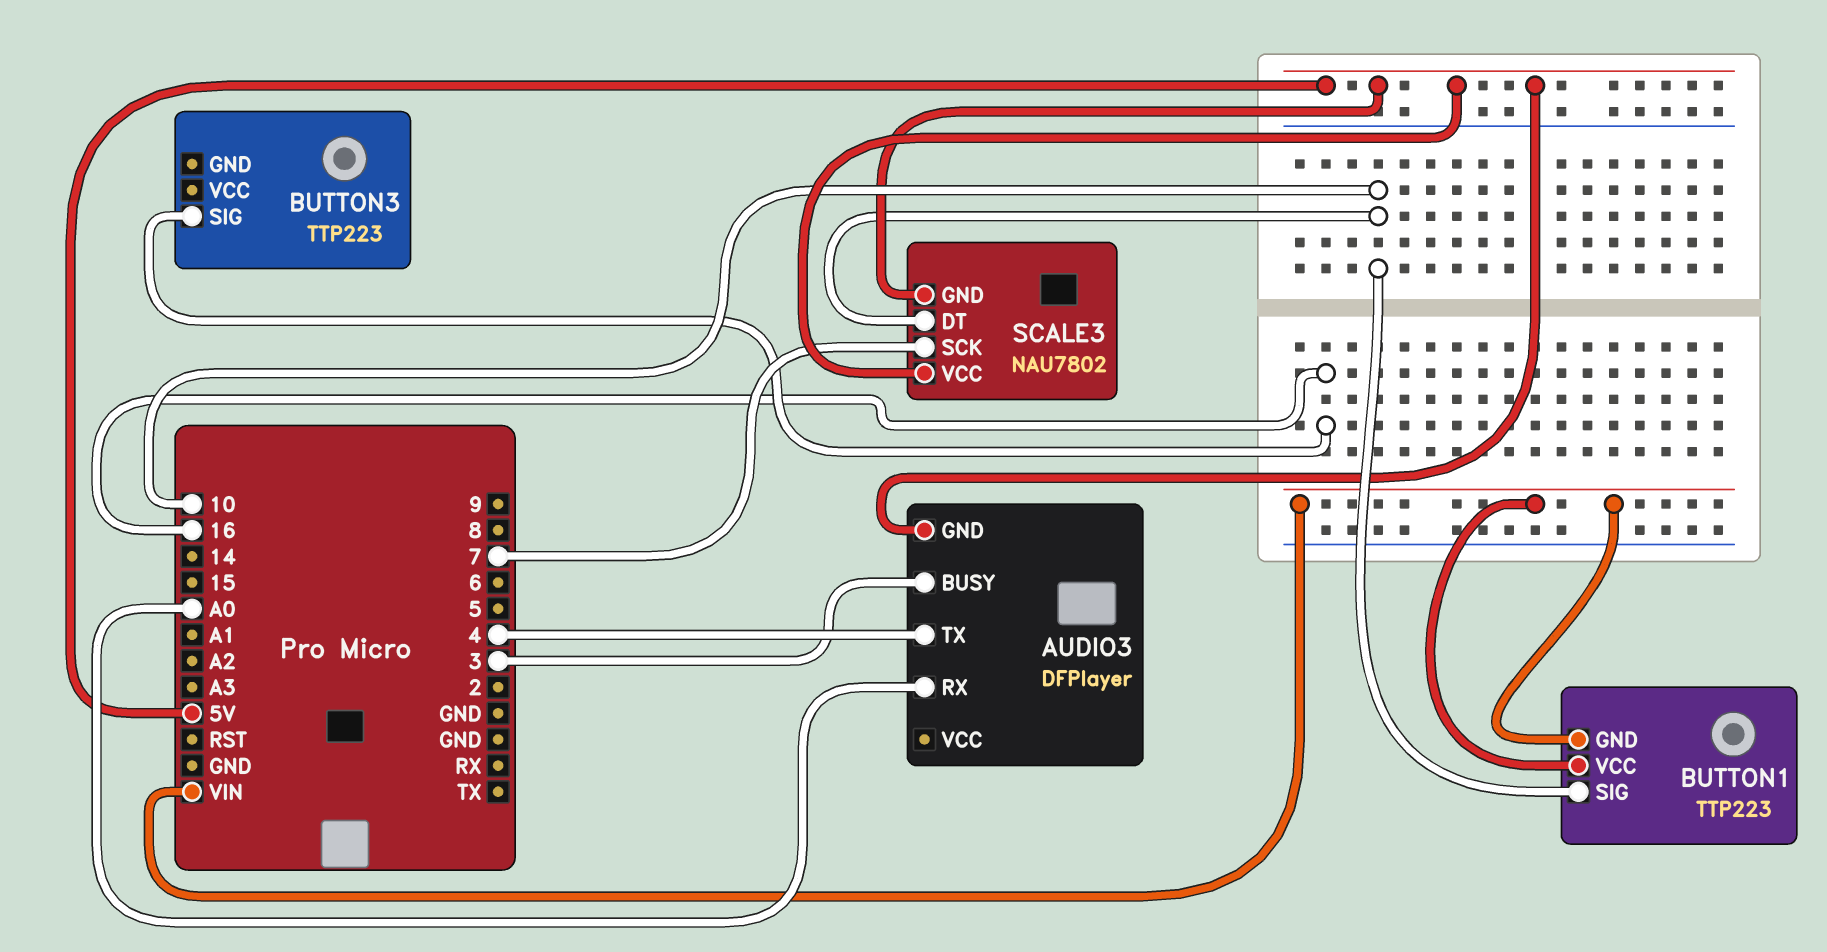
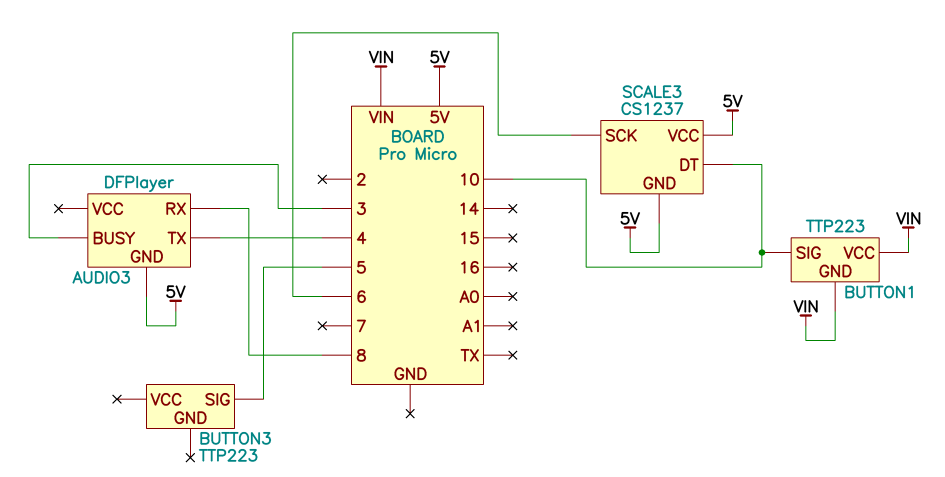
AUDIO3 pin RX: A0 -> 8
BUTTON3 pin SIG: 16 -> 5
SCALE3: NAU7802 -> CS1237
SCALE3 pin SCK: 7 -> 6

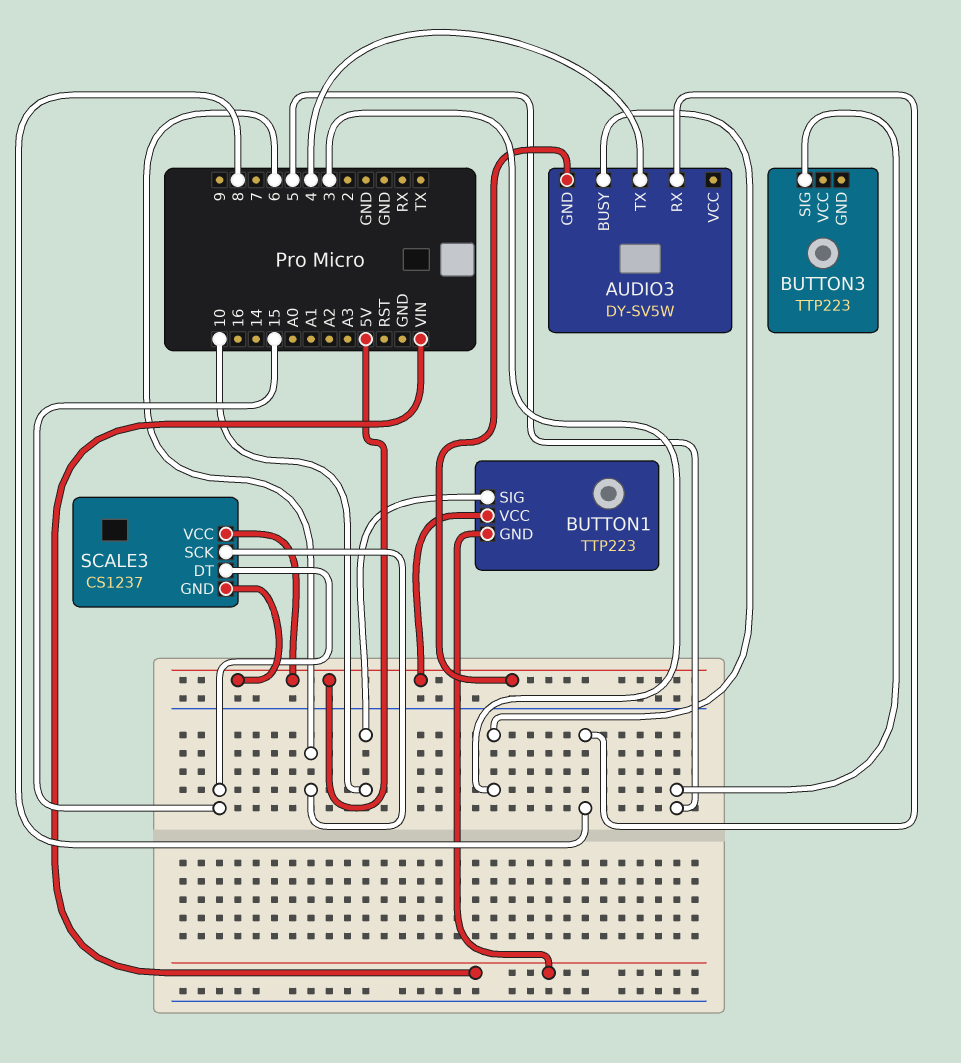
AUDIO3: DFPlayer -> DY-SV5W
BUTTON1 pin VCC: VIN -> 5V
SCALE3 pin DT: 10 -> 15

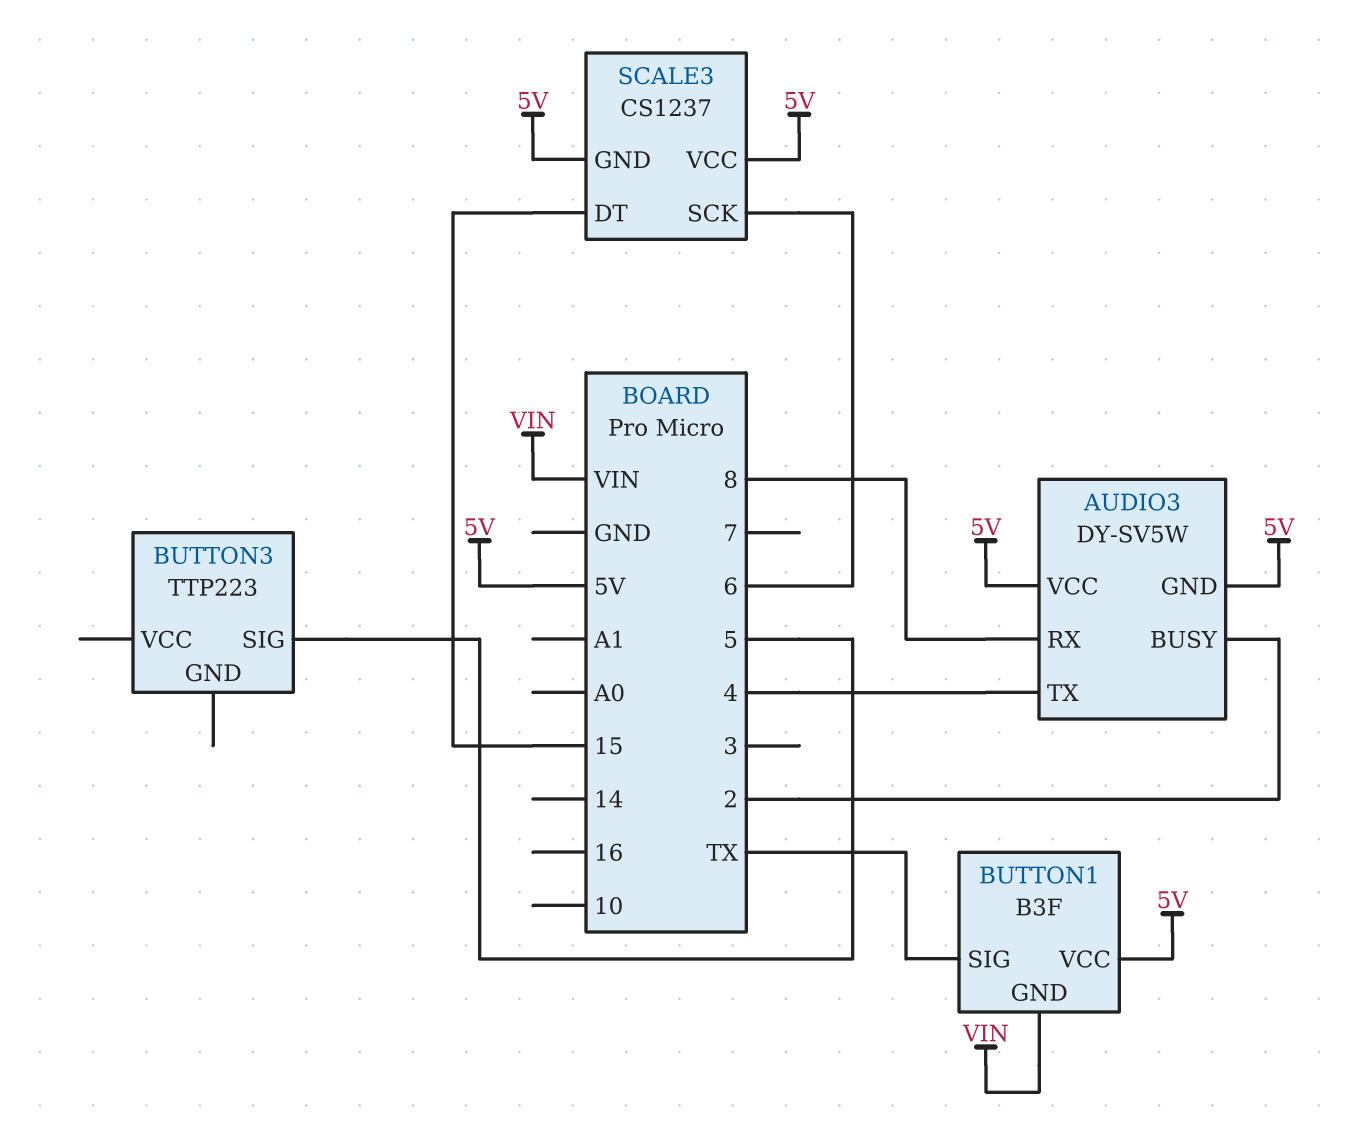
AUDIO3 pin BUSY: 3 -> 2
AUDIO3 pin VCC: none -> 5V
BUTTON1: TTP223 -> B3F
BUTTON1 pin SIG: 10 -> TX

